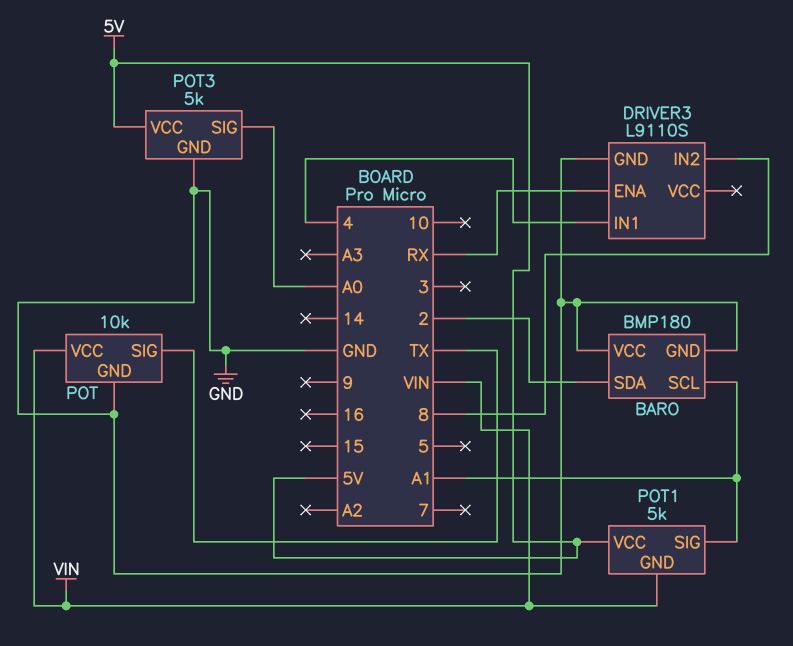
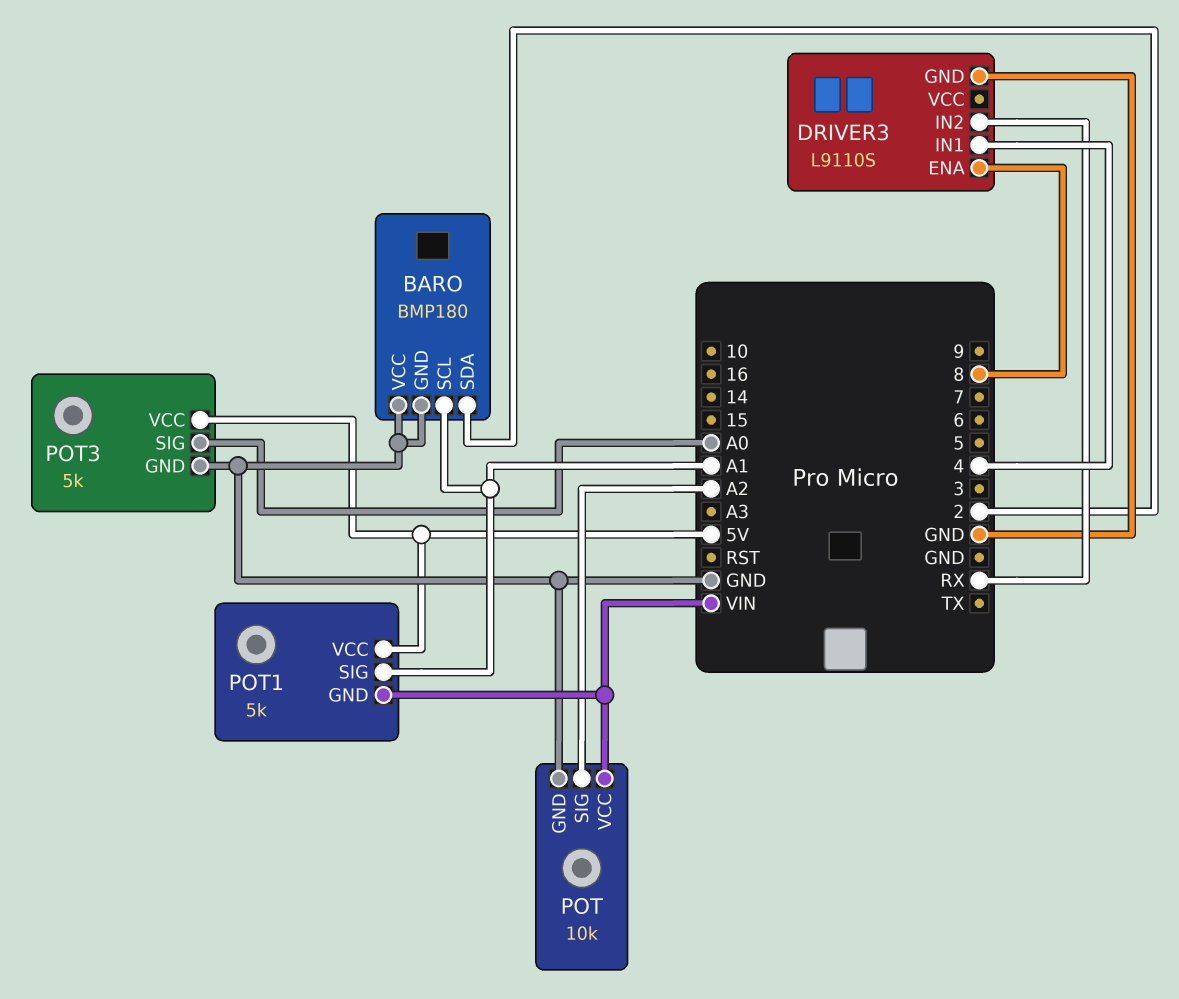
DRIVER3 pin ENA: RX -> 8
DRIVER3 pin IN2: 8 -> RX
POT pin SIG: TX -> A2

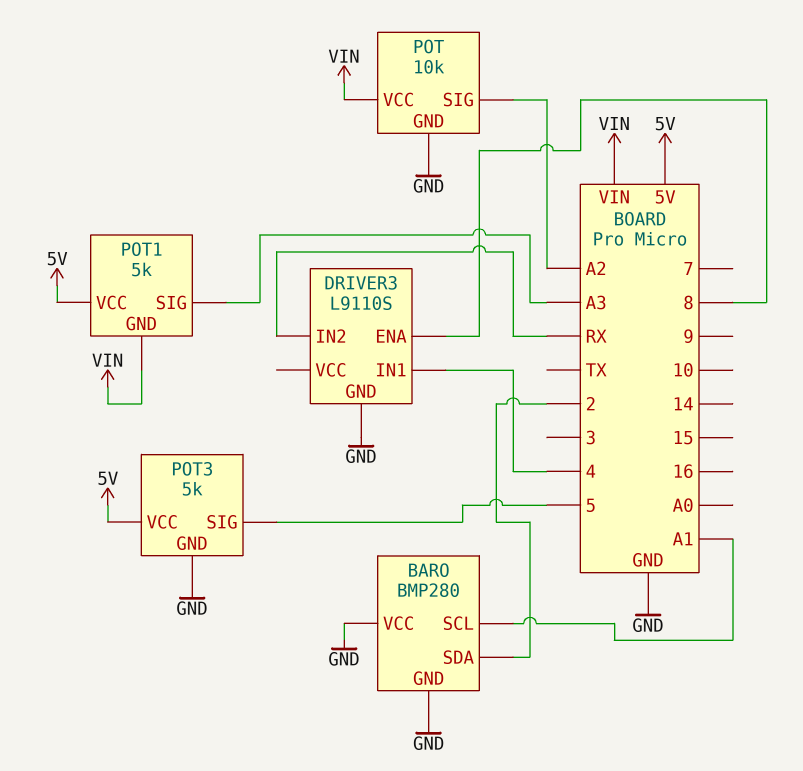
BARO: BMP180 -> BMP280
POT1 pin SIG: A1 -> A3
POT3 pin SIG: A0 -> 5

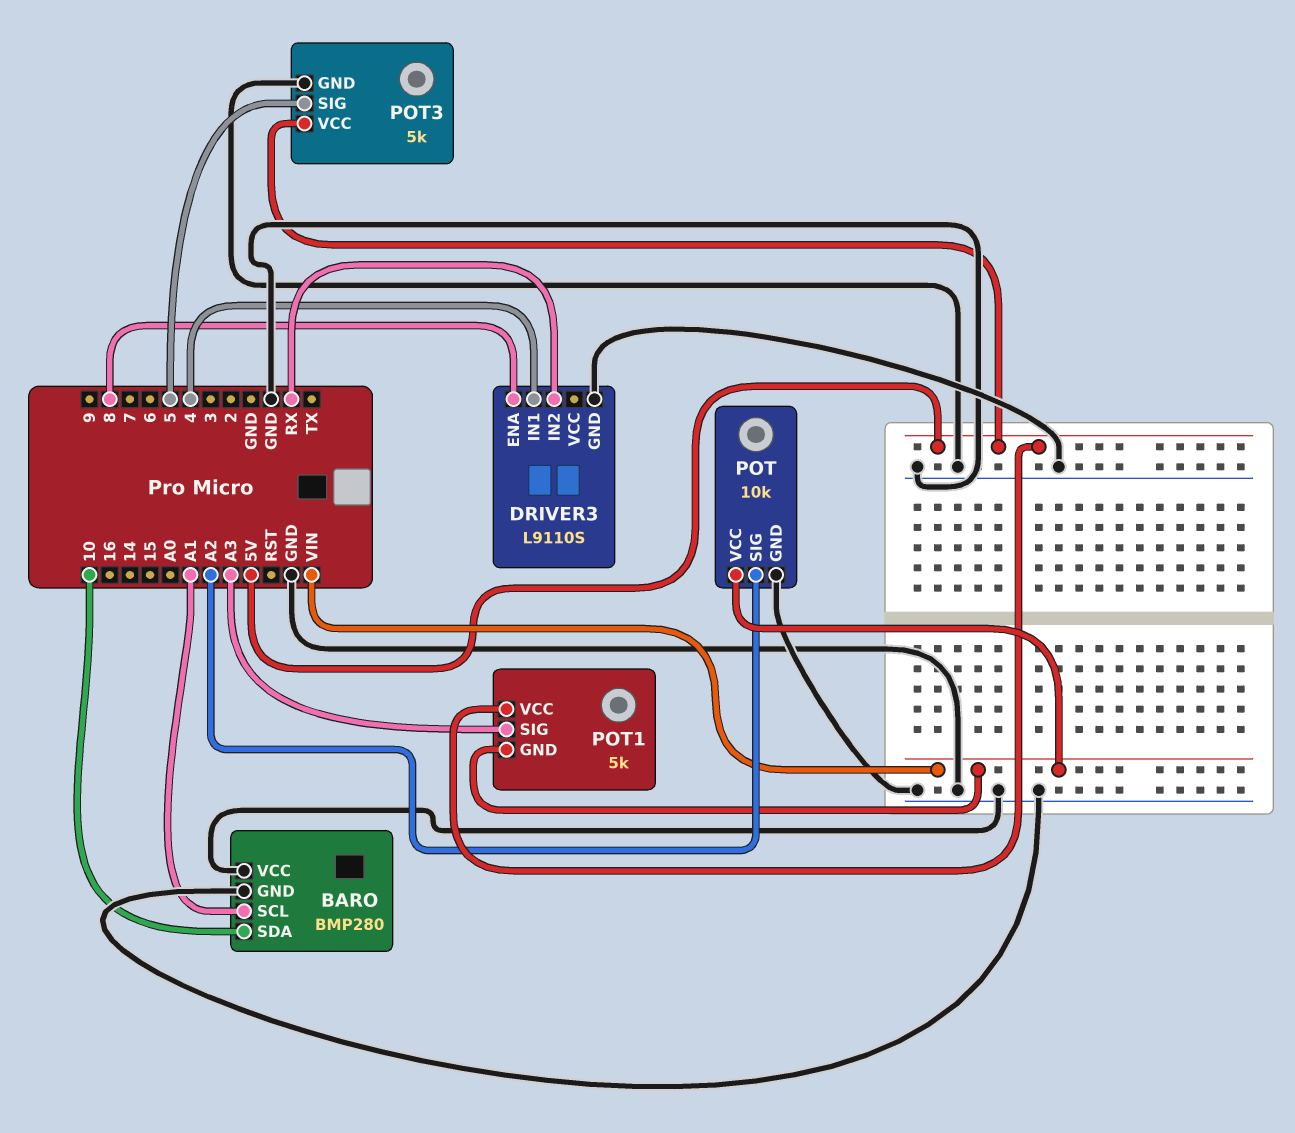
BARO pin SDA: 2 -> 10

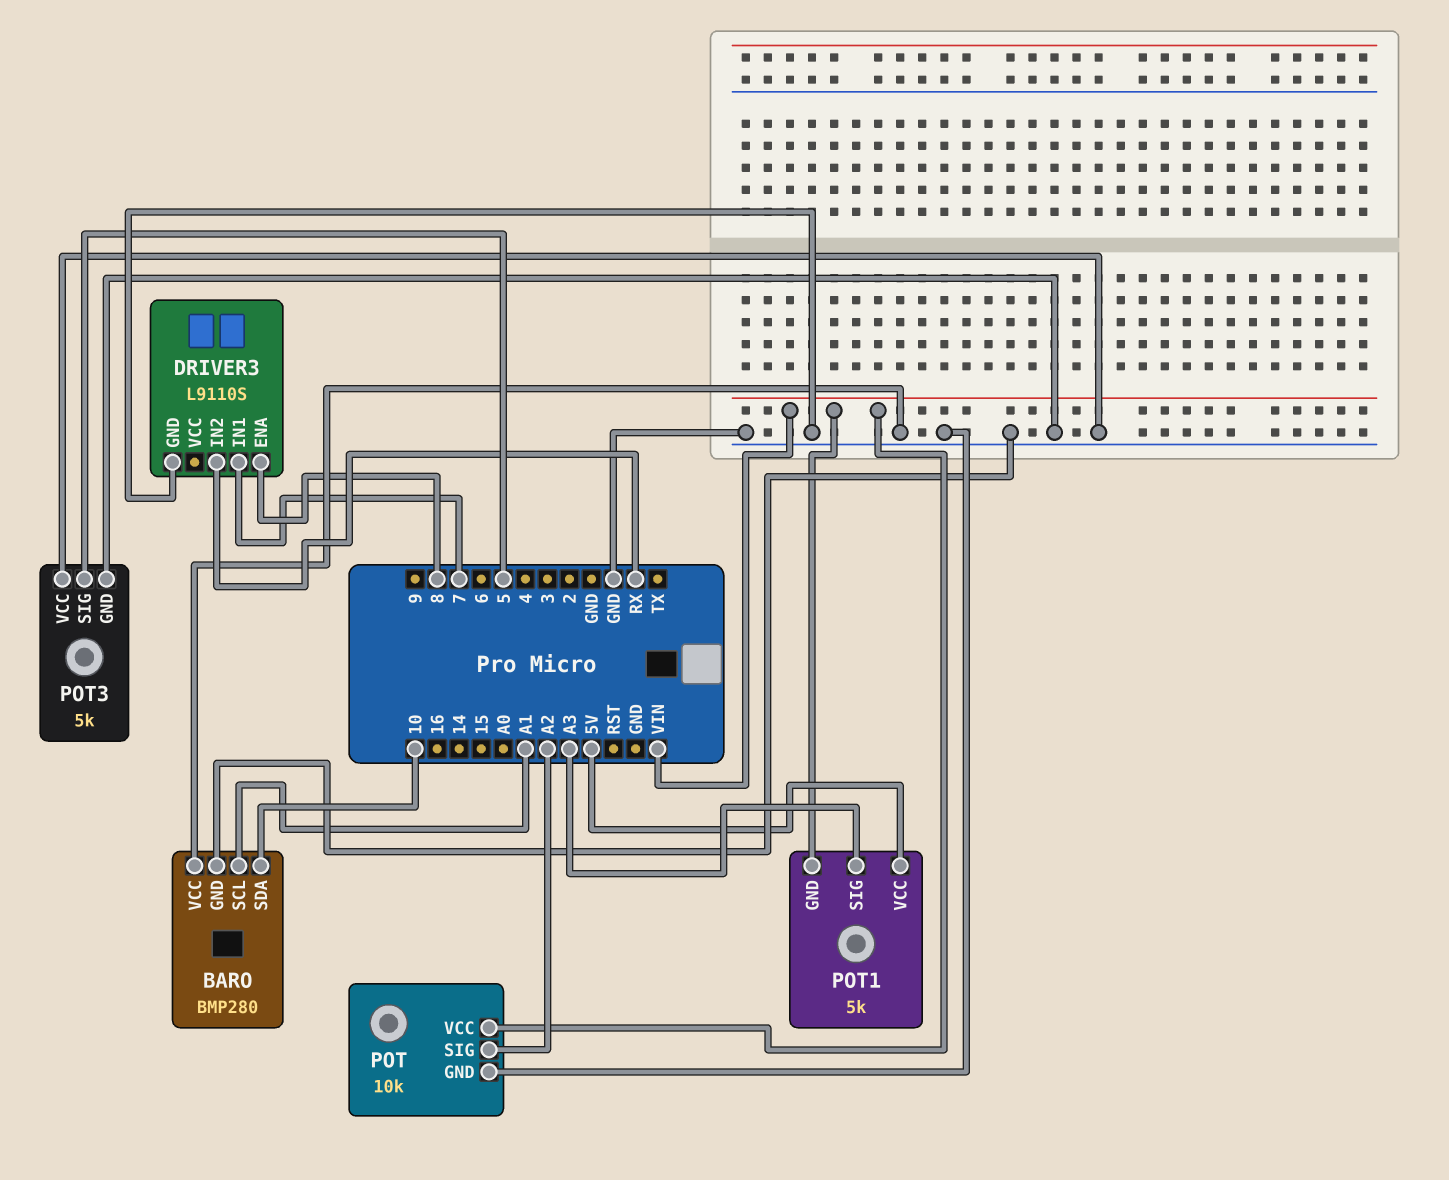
DRIVER3 pin IN1: 4 -> 7
POT3 pin VCC: 5V -> GND

